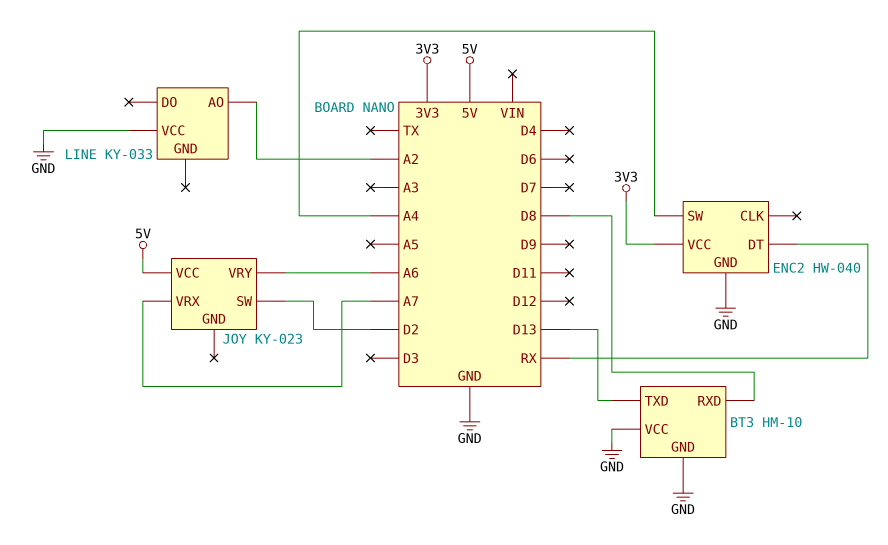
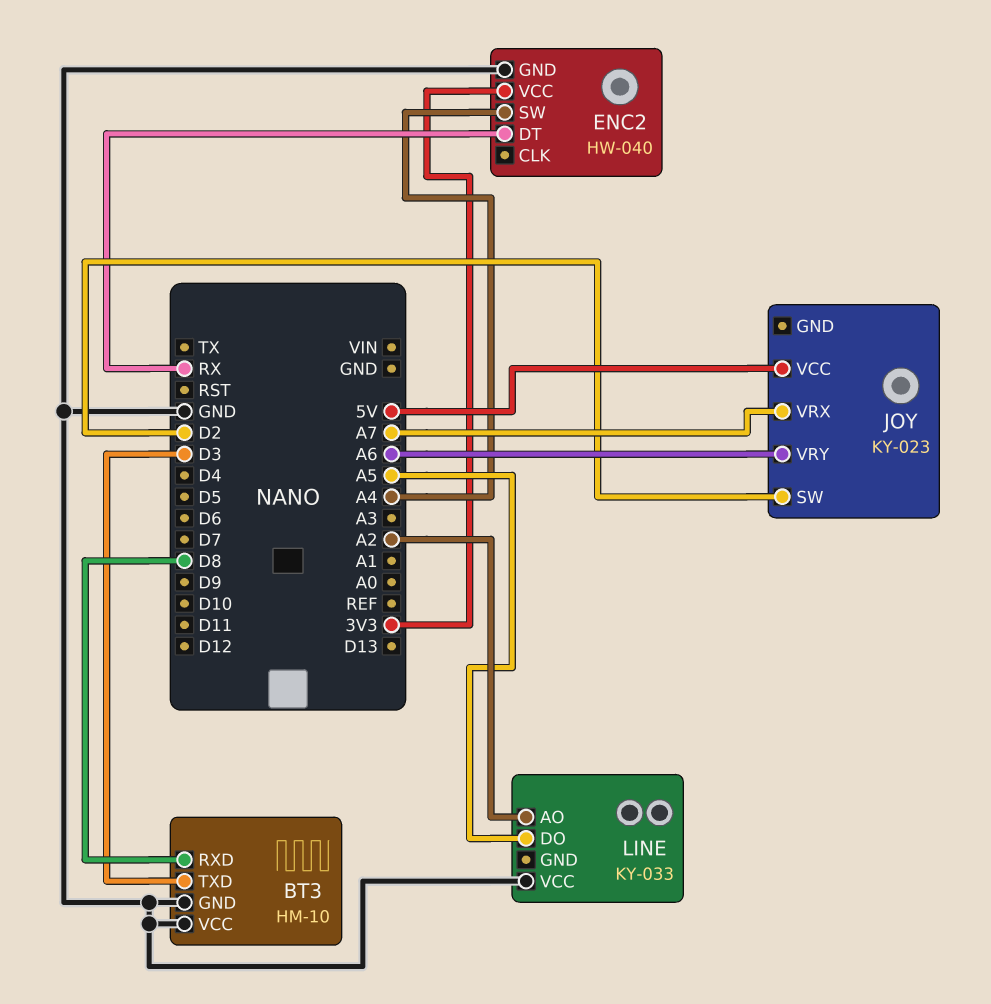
BT3 pin TXD: D13 -> D3
LINE pin DO: none -> A5

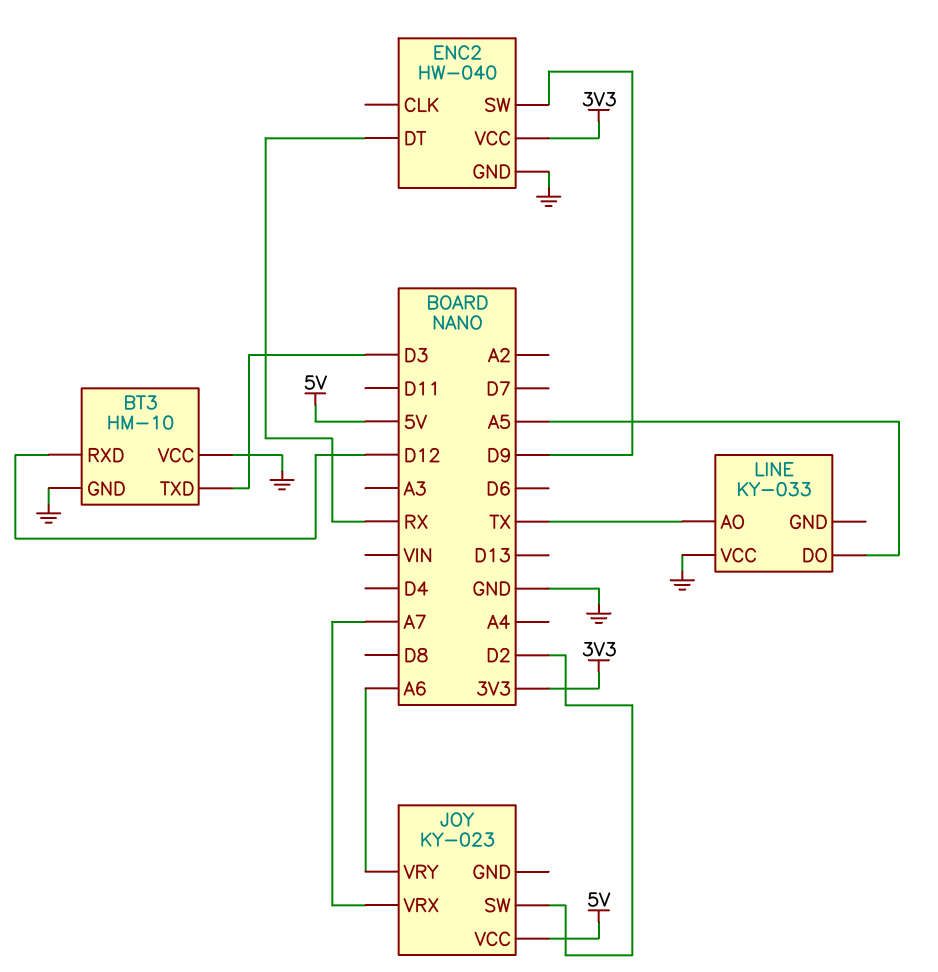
BT3 pin RXD: D8 -> D12
ENC2 pin SW: A4 -> D9
LINE pin AO: A2 -> TX

